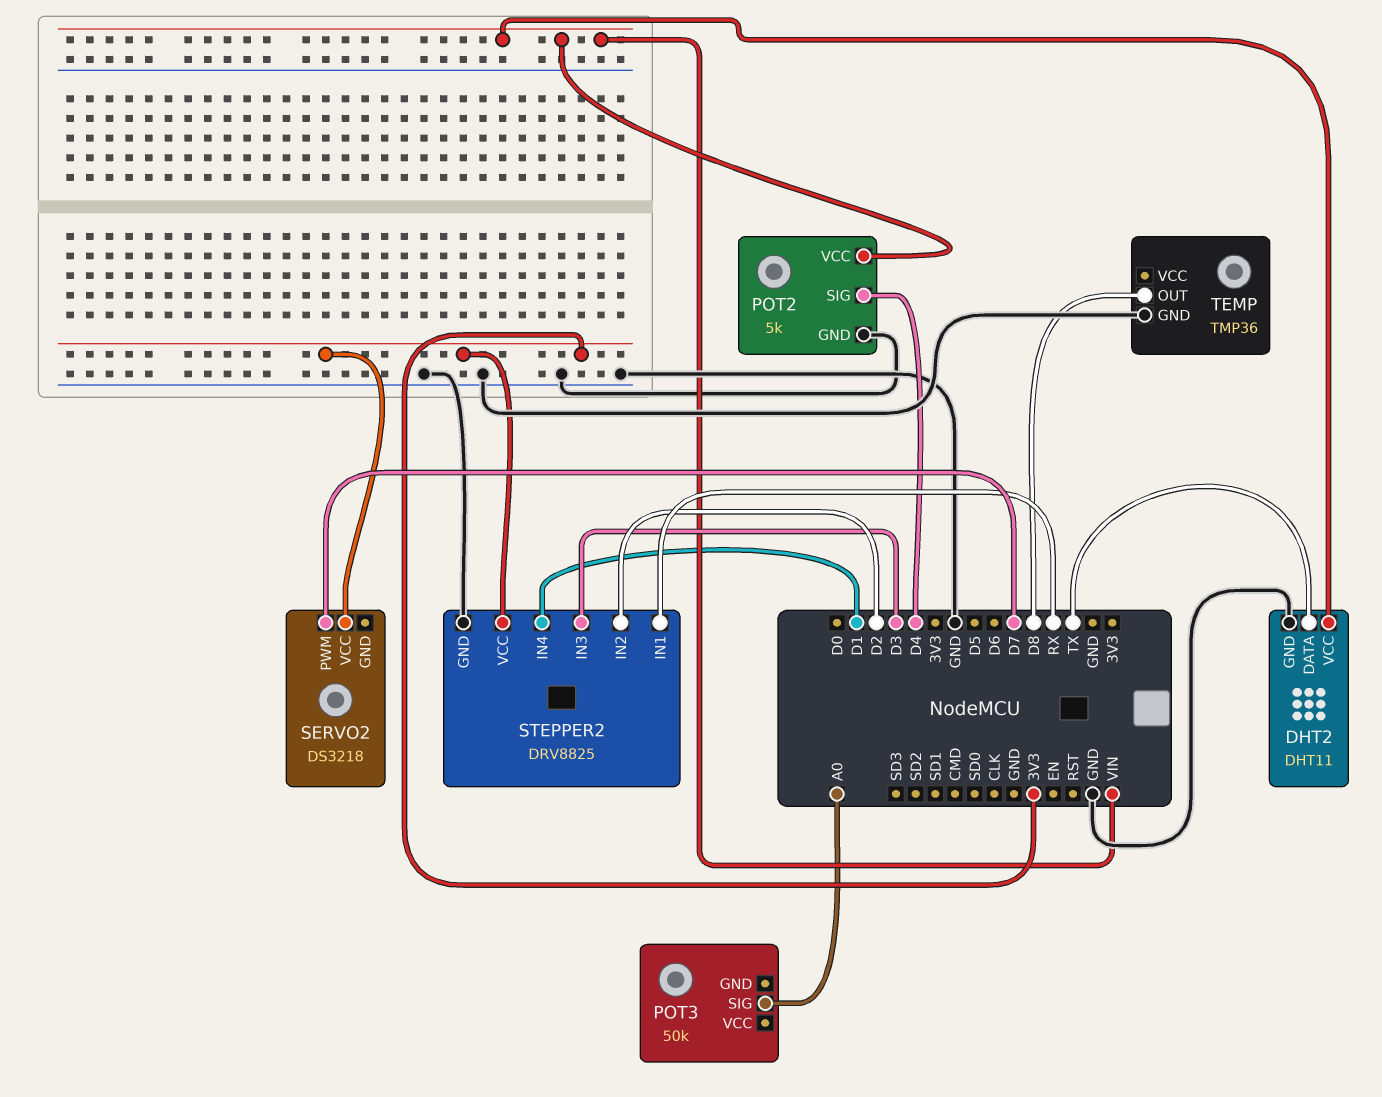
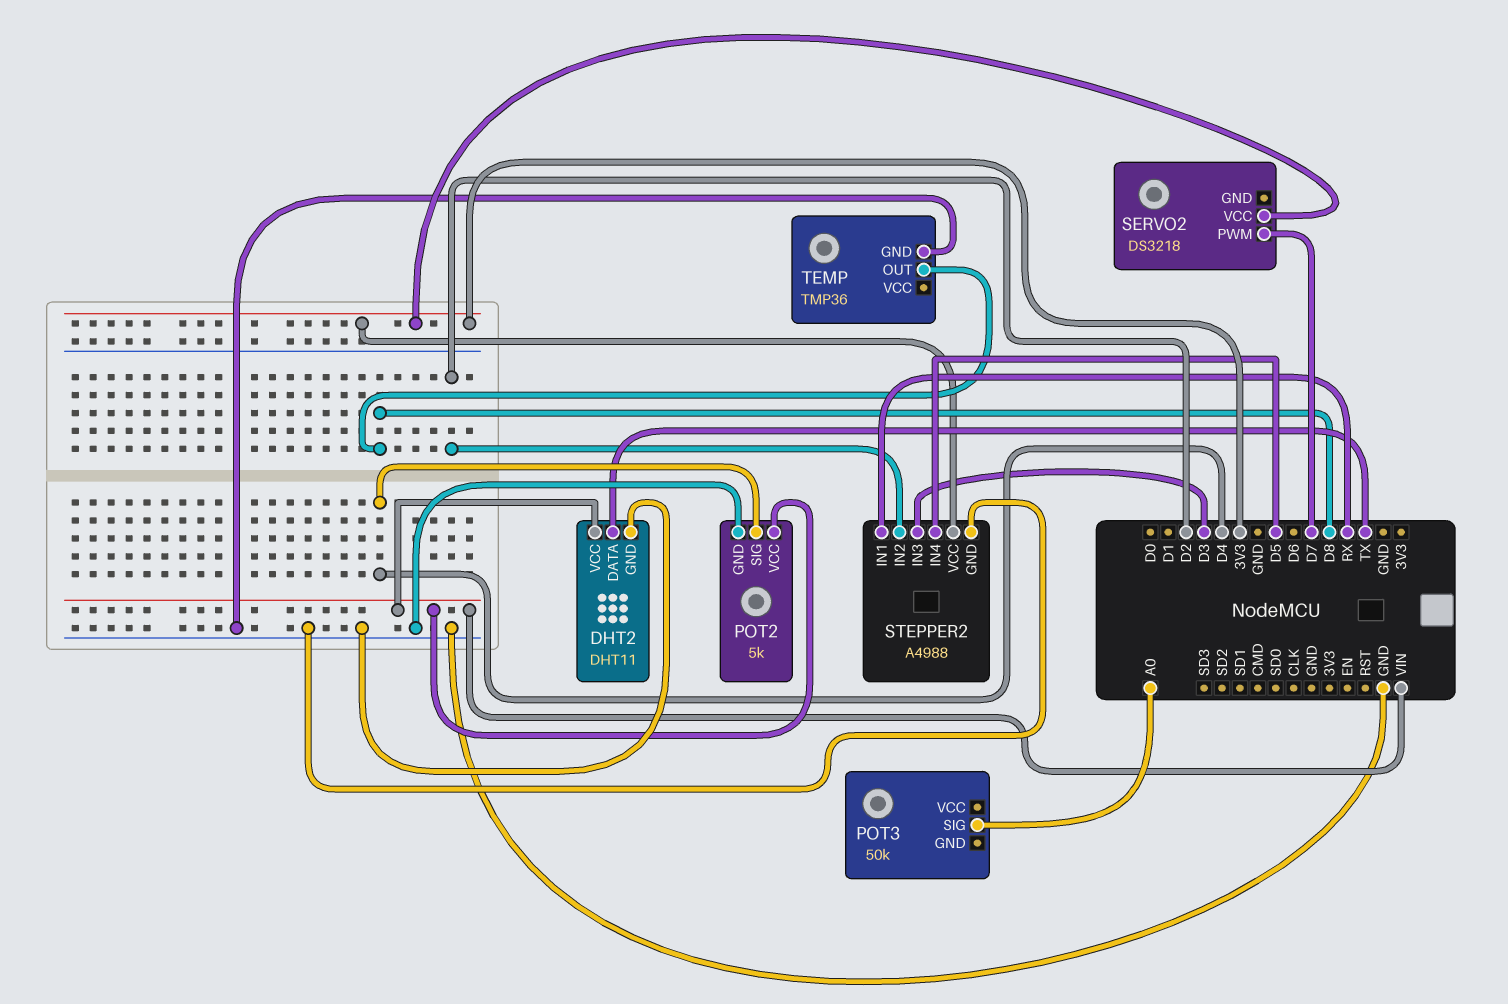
STEPPER2: DRV8825 -> A4988
STEPPER2 pin IN4: D1 -> D5

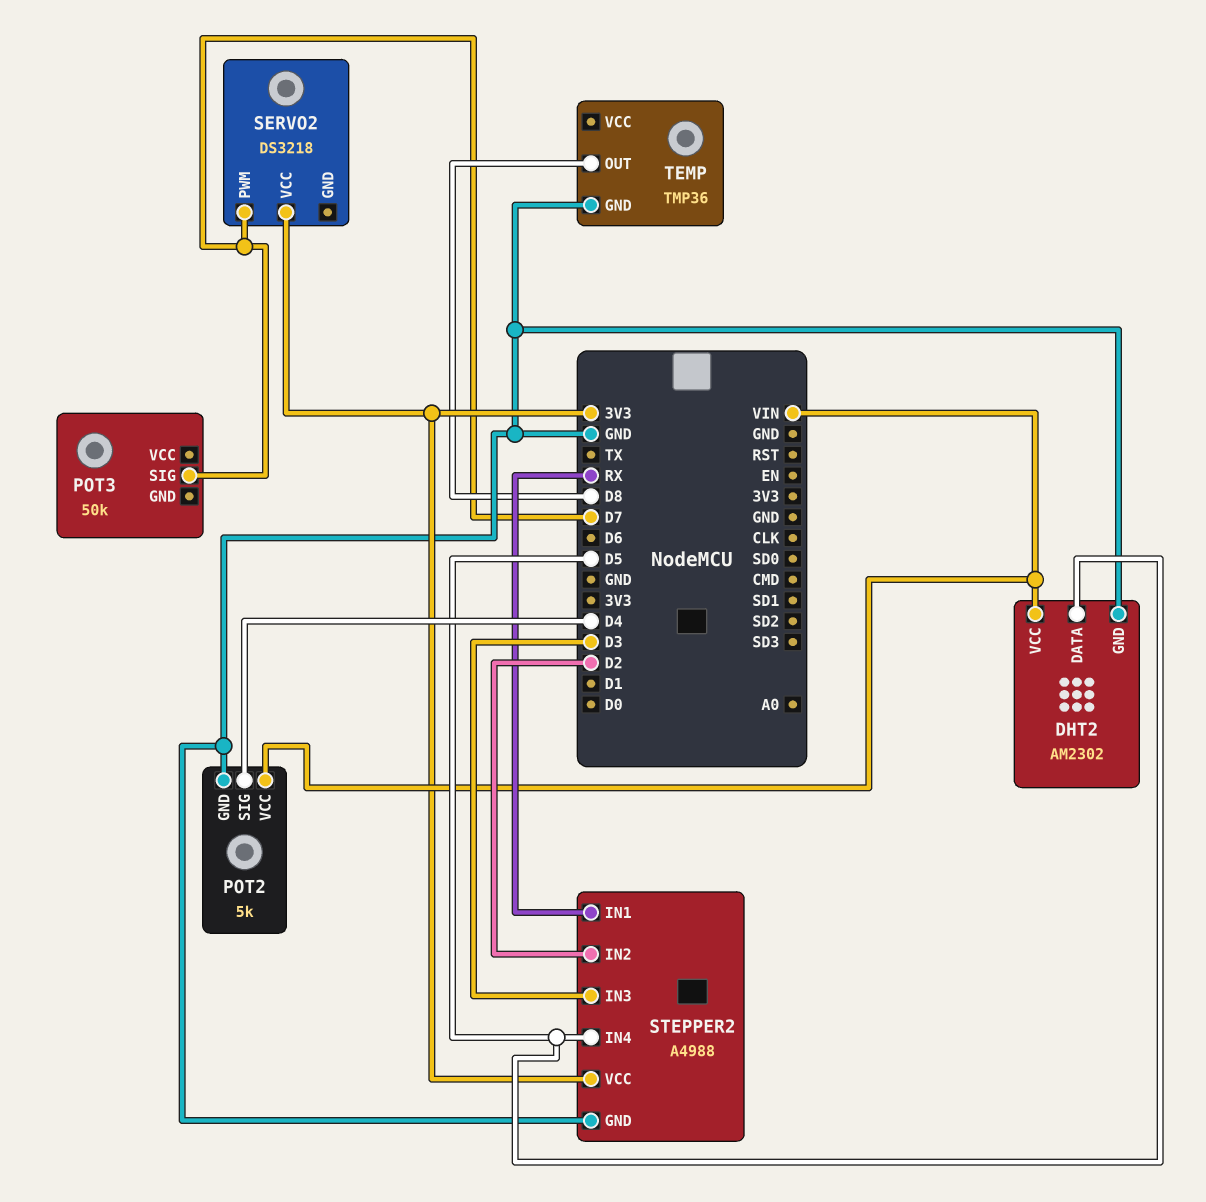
DHT2: DHT11 -> AM2302
DHT2 pin DATA: TX -> D5
POT3 pin SIG: A0 -> D7

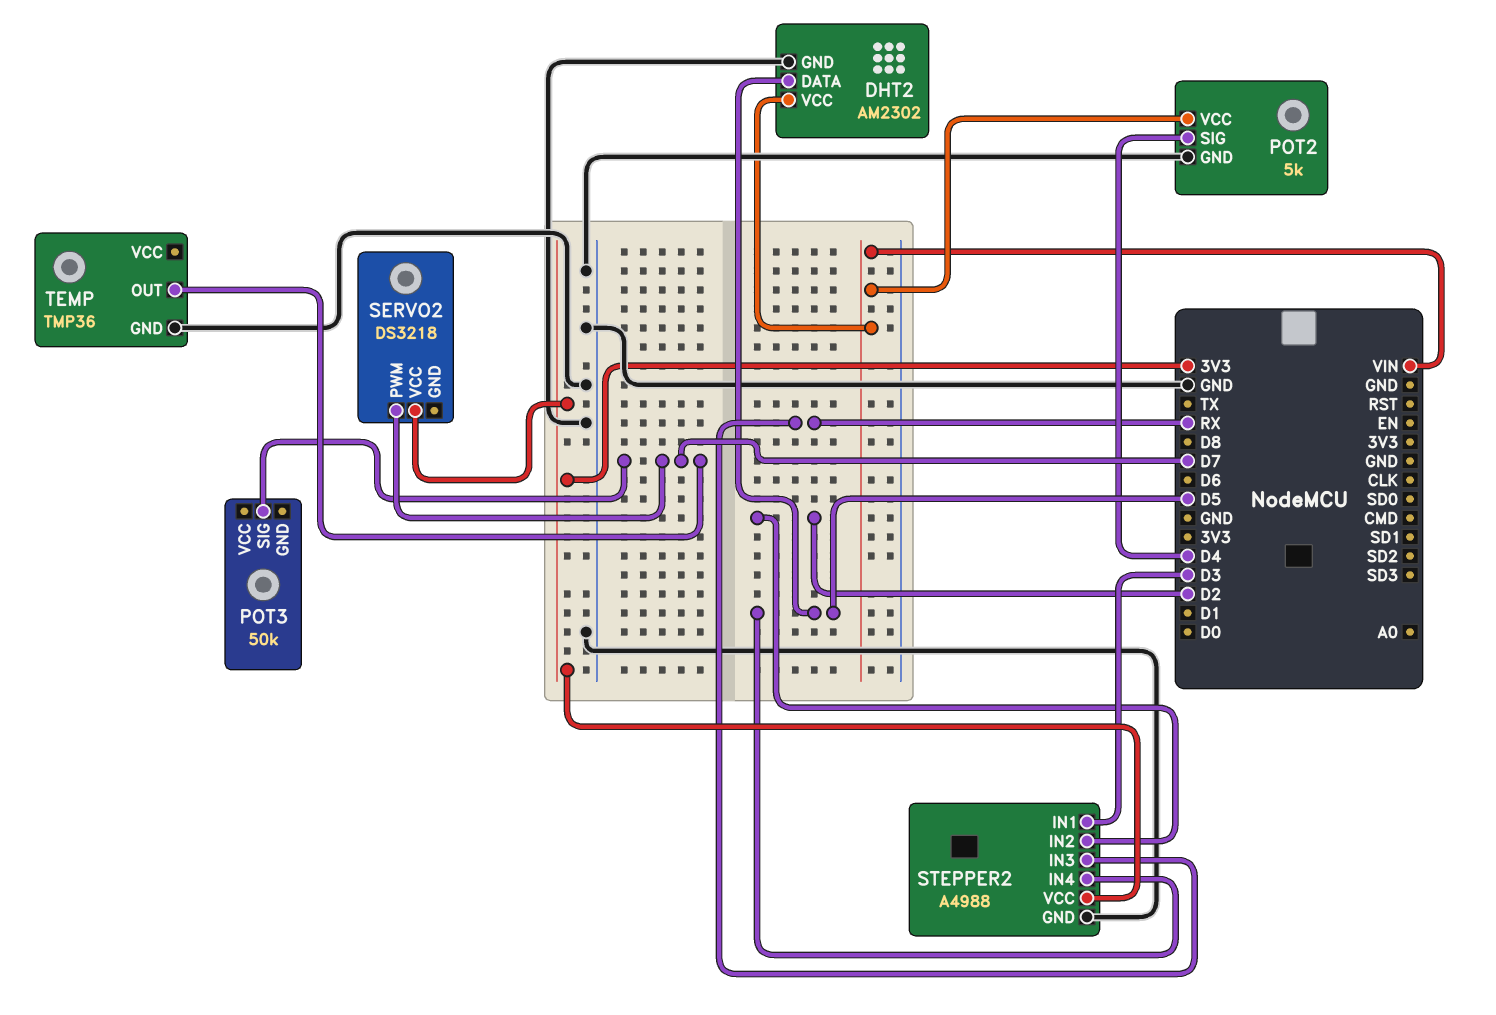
STEPPER2 pin IN1: RX -> D3
STEPPER2 pin IN3: D3 -> RX
TEMP pin OUT: D8 -> D7

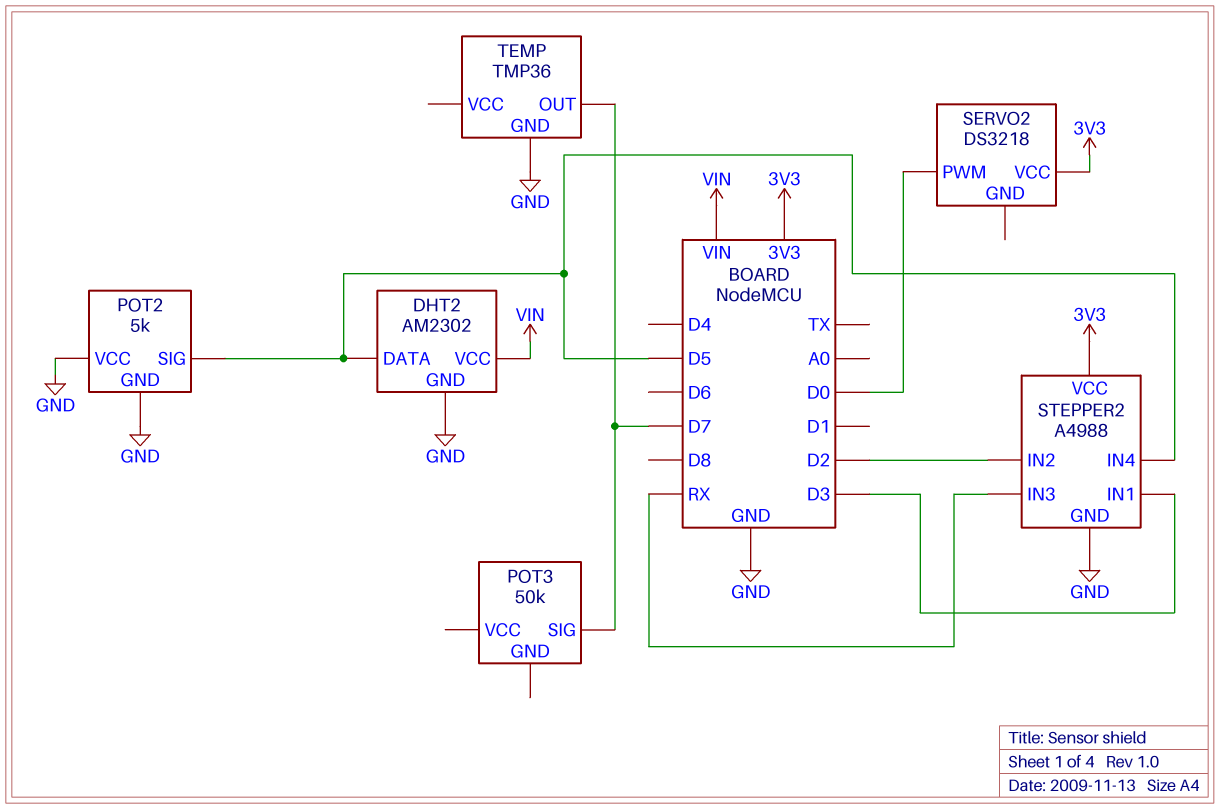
POT2 pin SIG: D4 -> D5
POT2 pin VCC: VIN -> GND
SERVO2 pin PWM: D7 -> D0

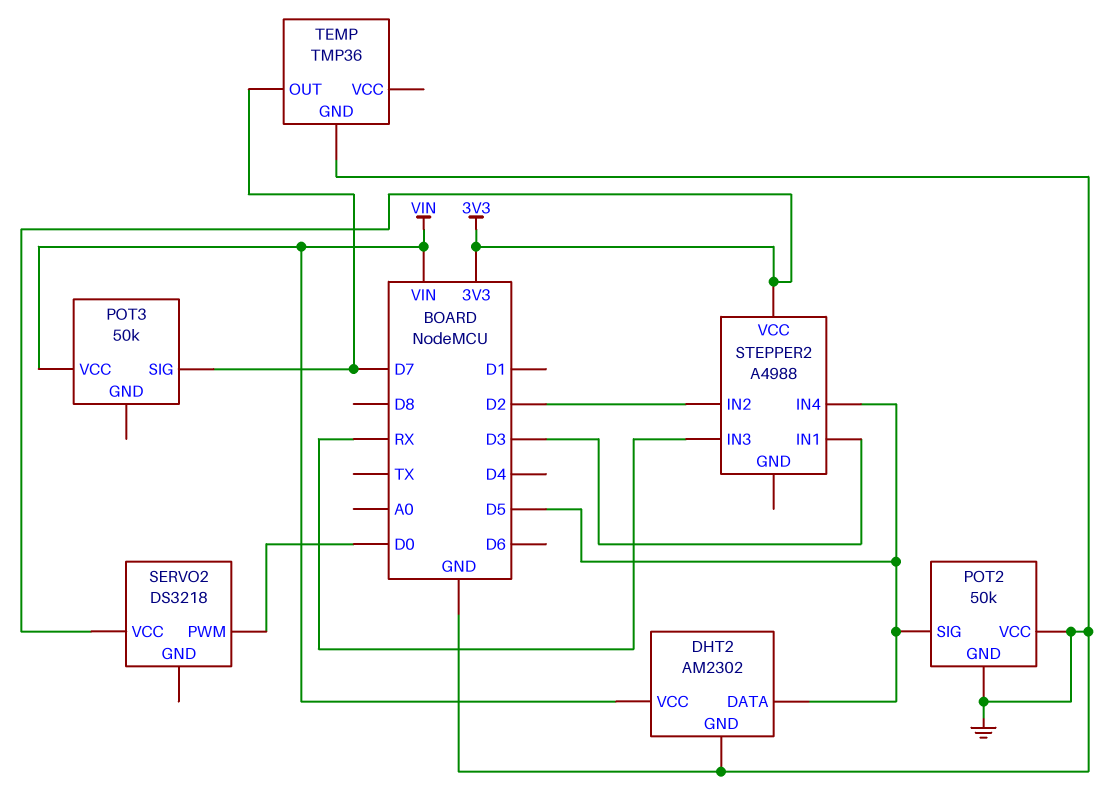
POT2: 5k -> 50k
POT3 pin VCC: none -> VIN
STEPPER2 pin GND: GND -> none

